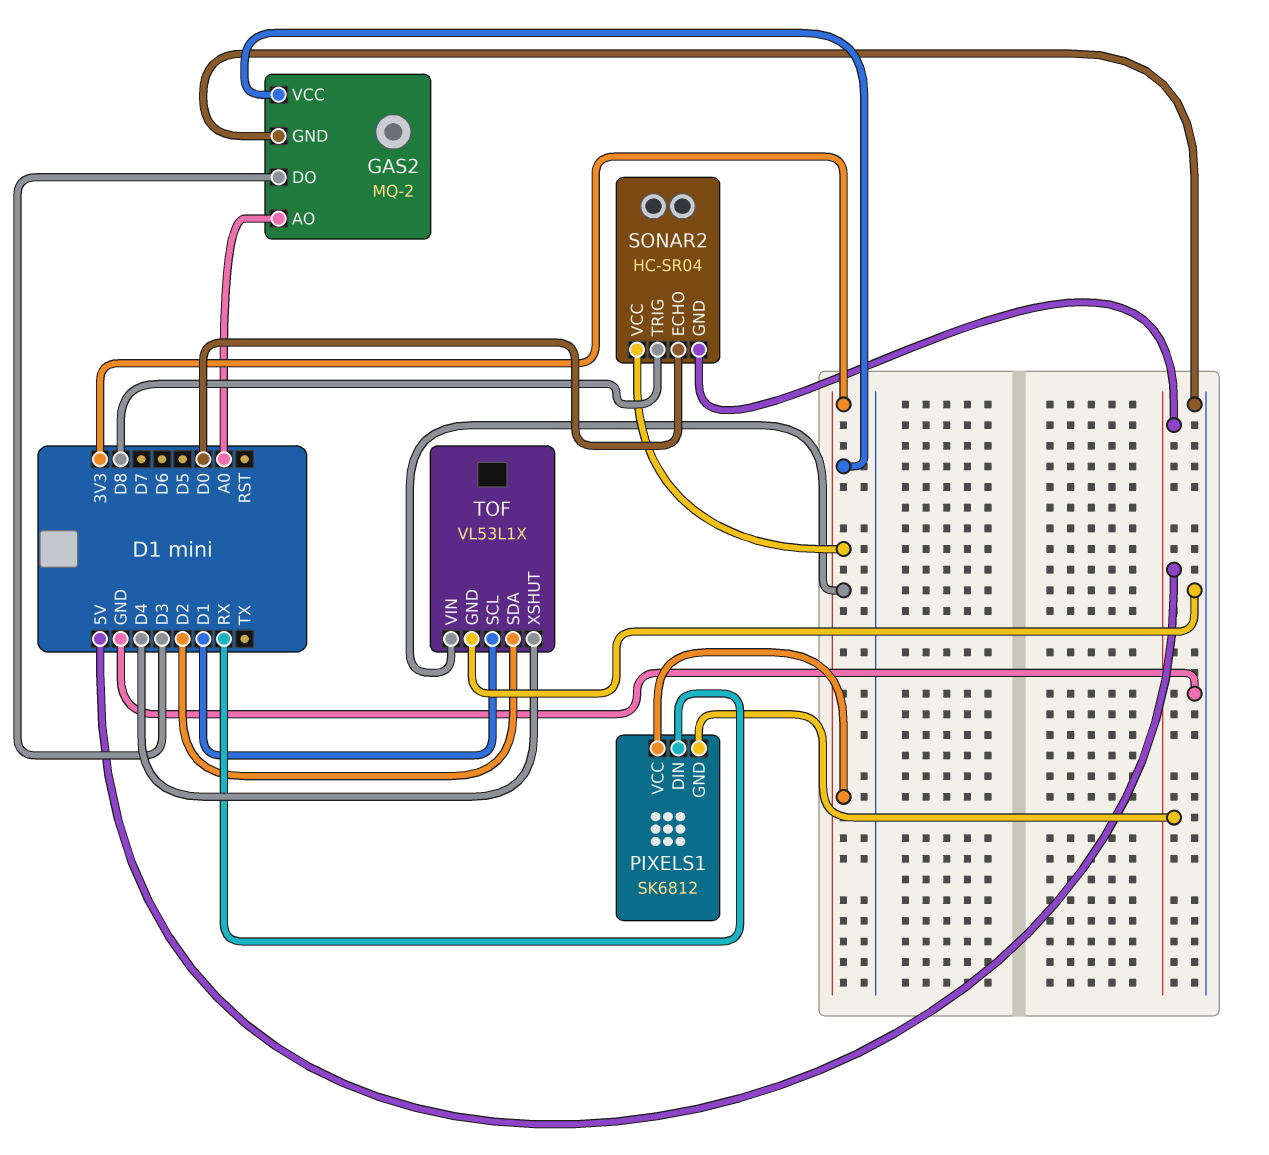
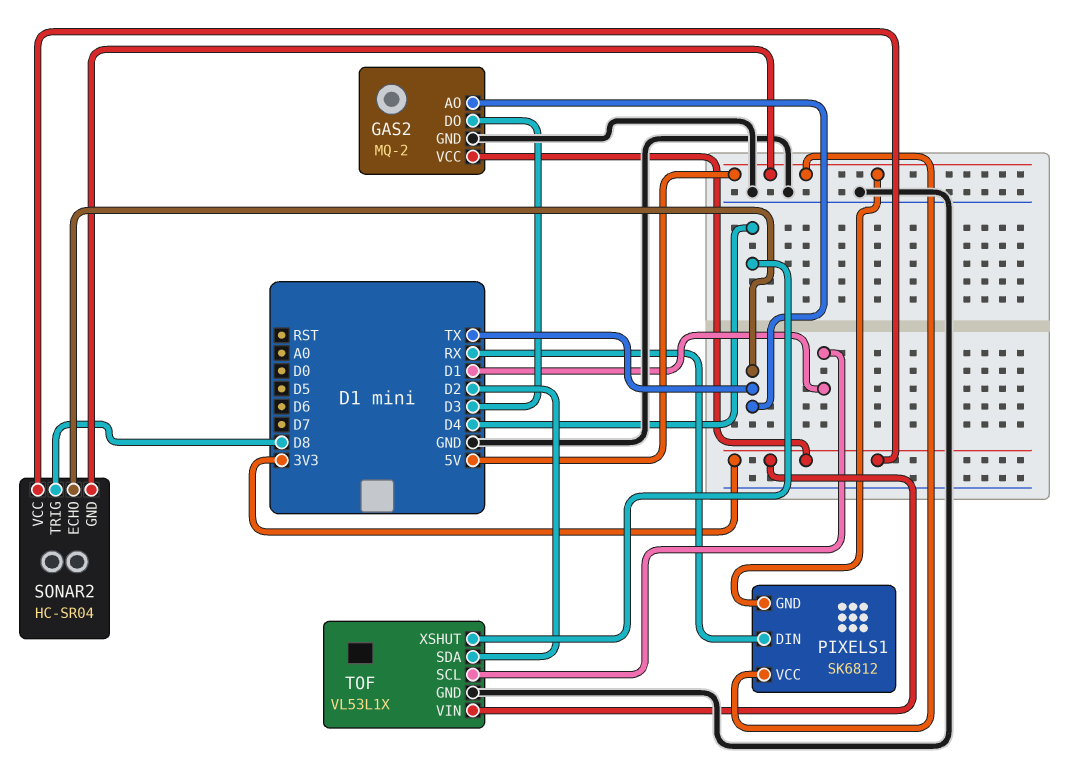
GAS2 pin AO: A0 -> TX
PIXELS1 pin VCC: 3V3 -> 5V
SONAR2 pin ECHO: D0 -> TX

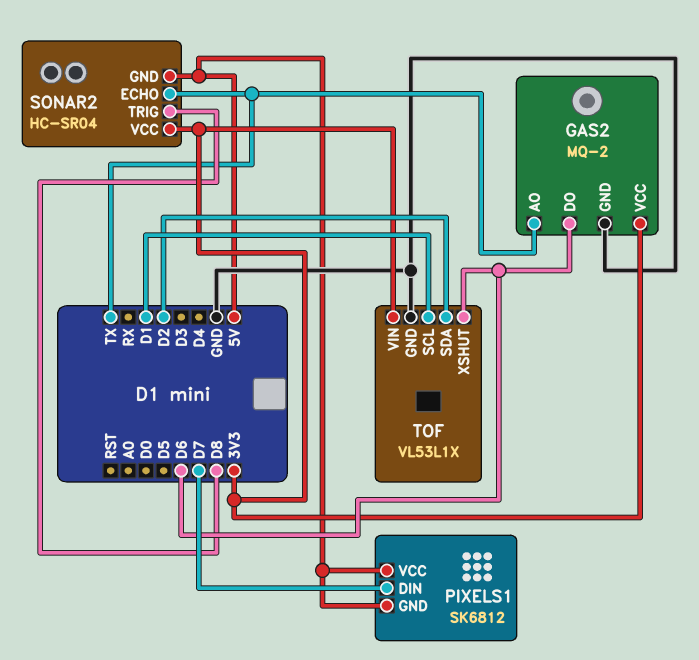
GAS2 pin DO: D3 -> D6
PIXELS1 pin DIN: RX -> D7
TOF pin XSHUT: D4 -> D6

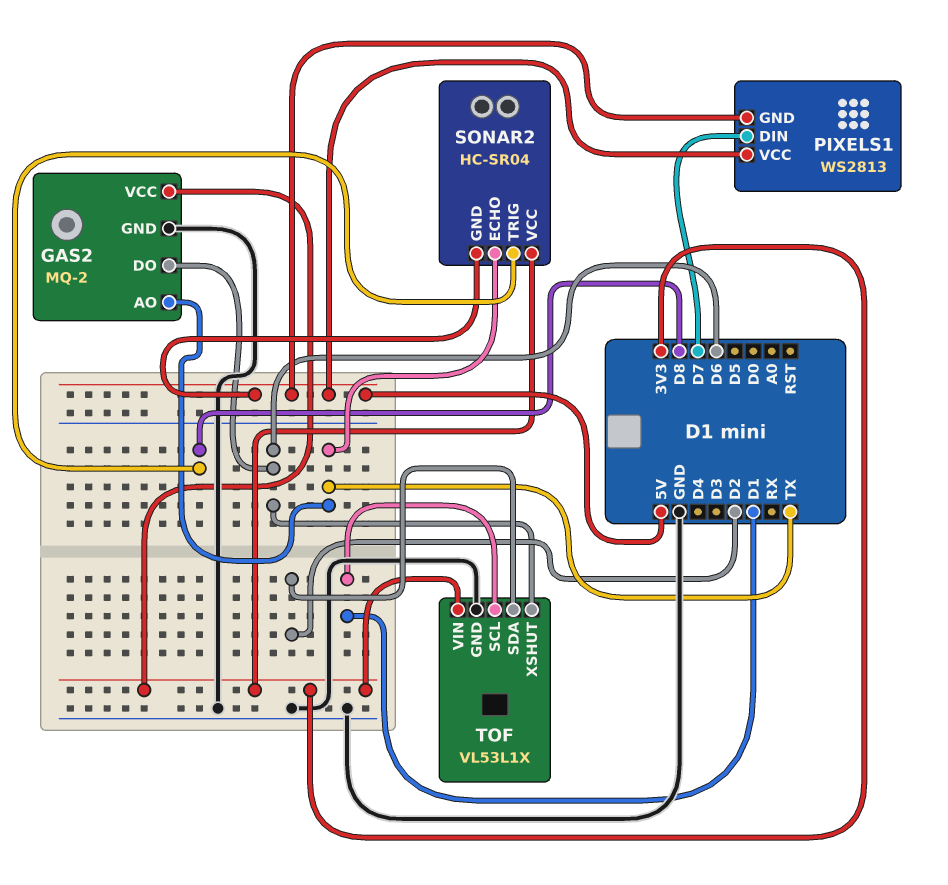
PIXELS1: SK6812 -> WS2813

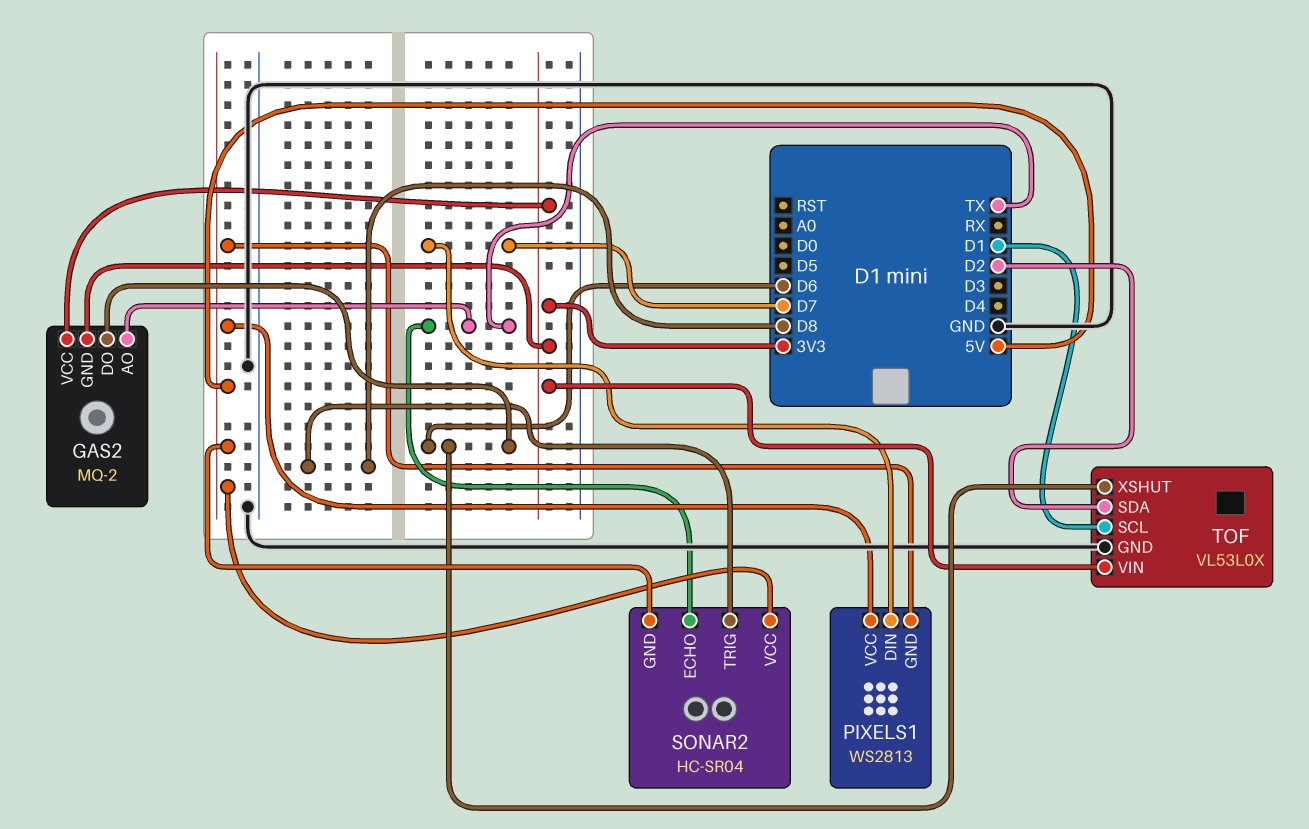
GAS2 pin GND: GND -> 3V3
SONAR2 pin VCC: 3V3 -> 5V
TOF: VL53L1X -> VL53L0X

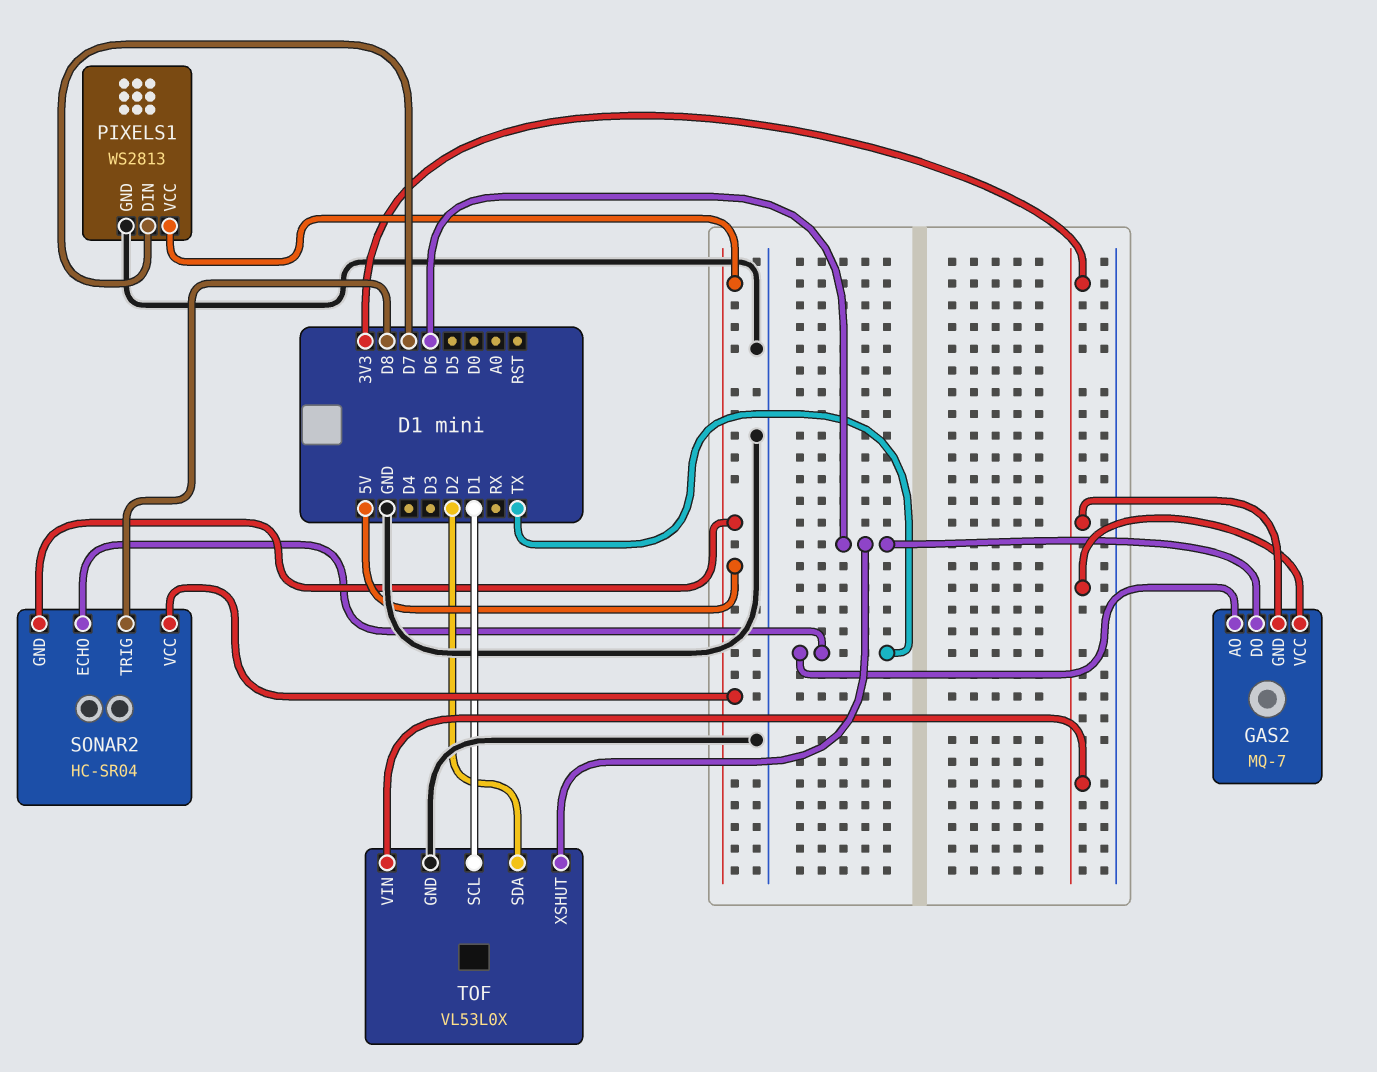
GAS2: MQ-2 -> MQ-7
PIXELS1 pin GND: 5V -> GND

